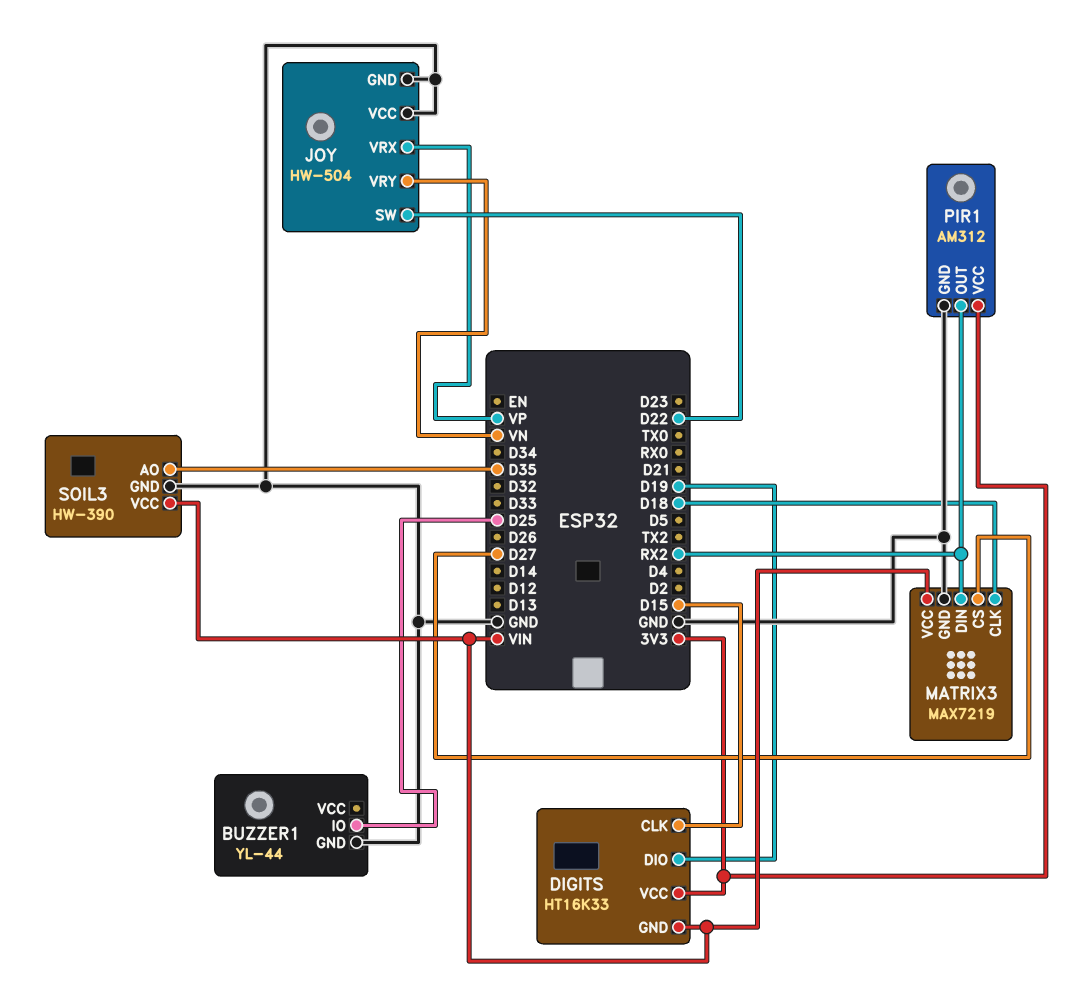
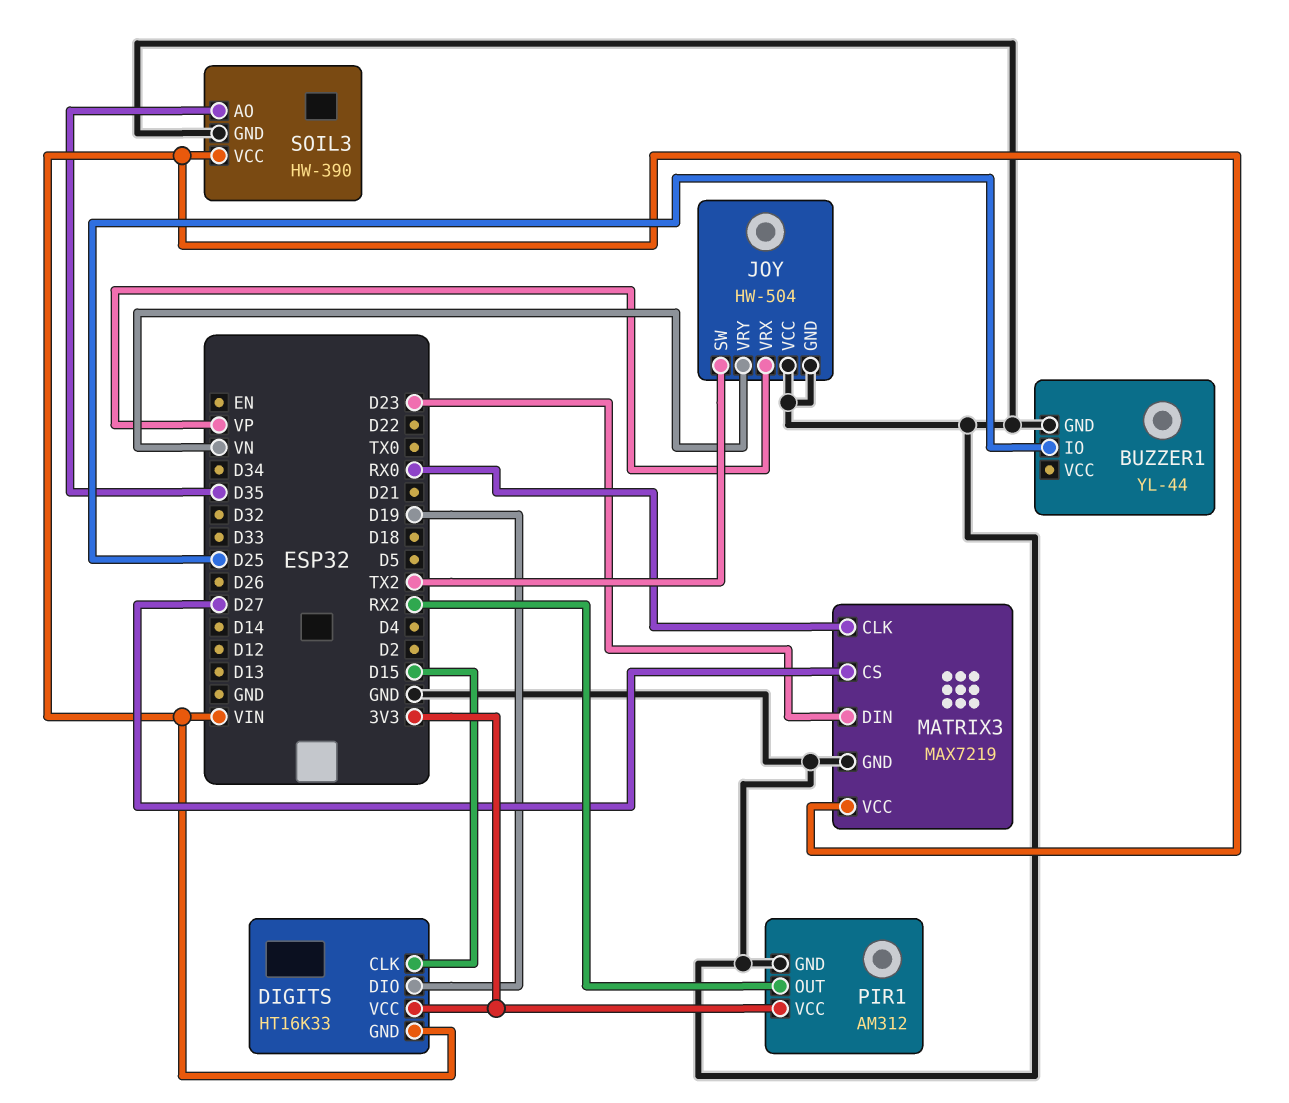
JOY pin SW: D22 -> TX2
MATRIX3 pin CLK: D18 -> RX0
MATRIX3 pin DIN: RX2 -> D23

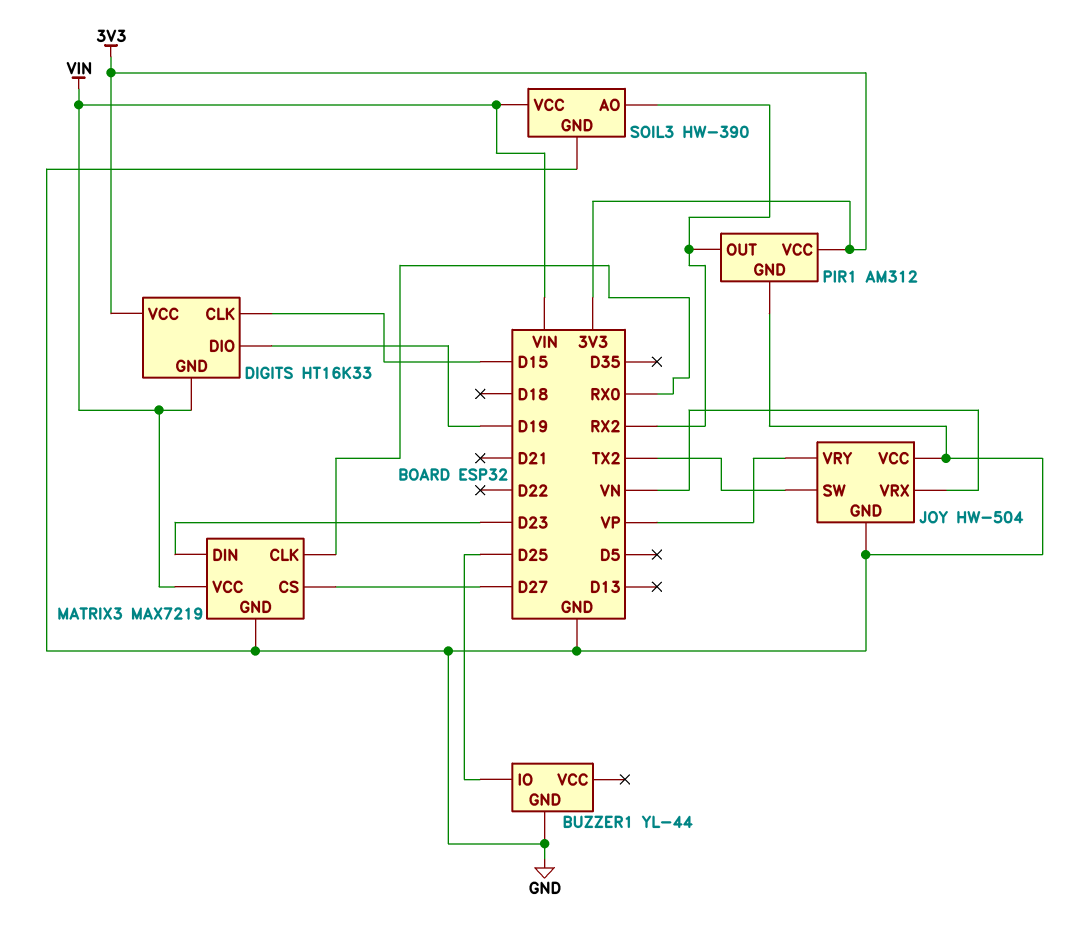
JOY pin VRX: VP -> VN
JOY pin VRY: VN -> VP
SOIL3 pin AO: D35 -> RX2

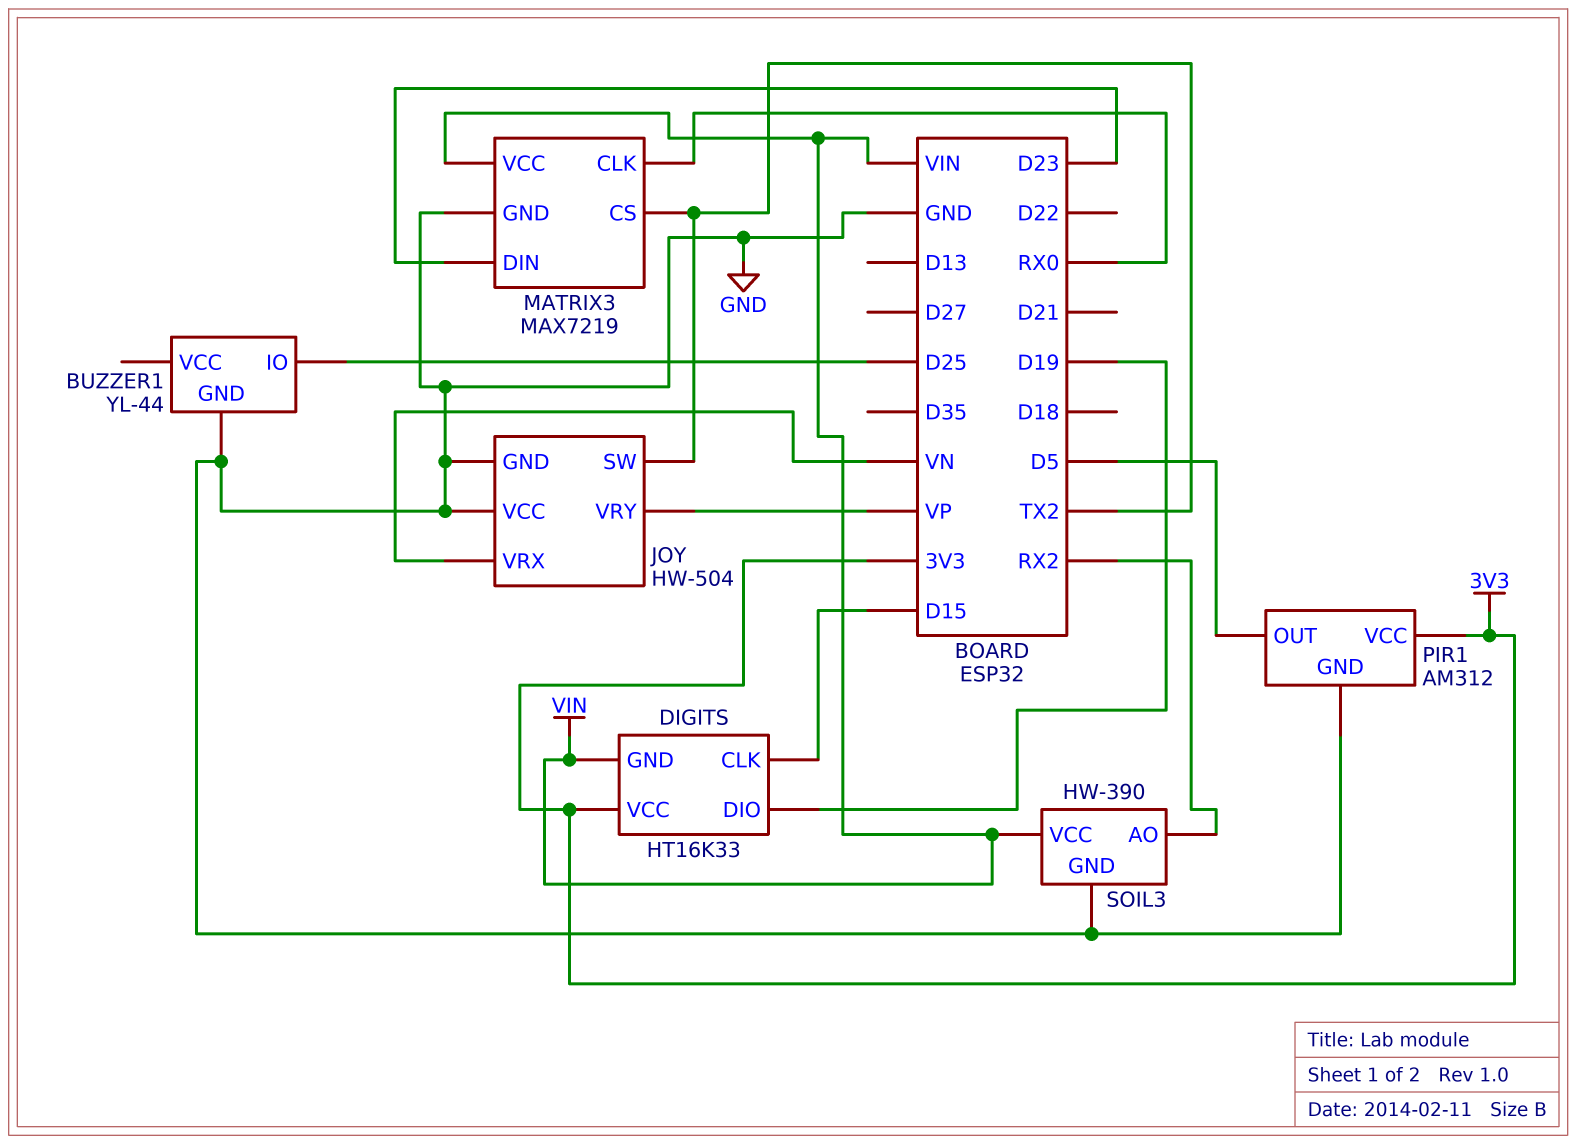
MATRIX3 pin CS: D27 -> TX2
PIR1 pin OUT: RX2 -> D5

